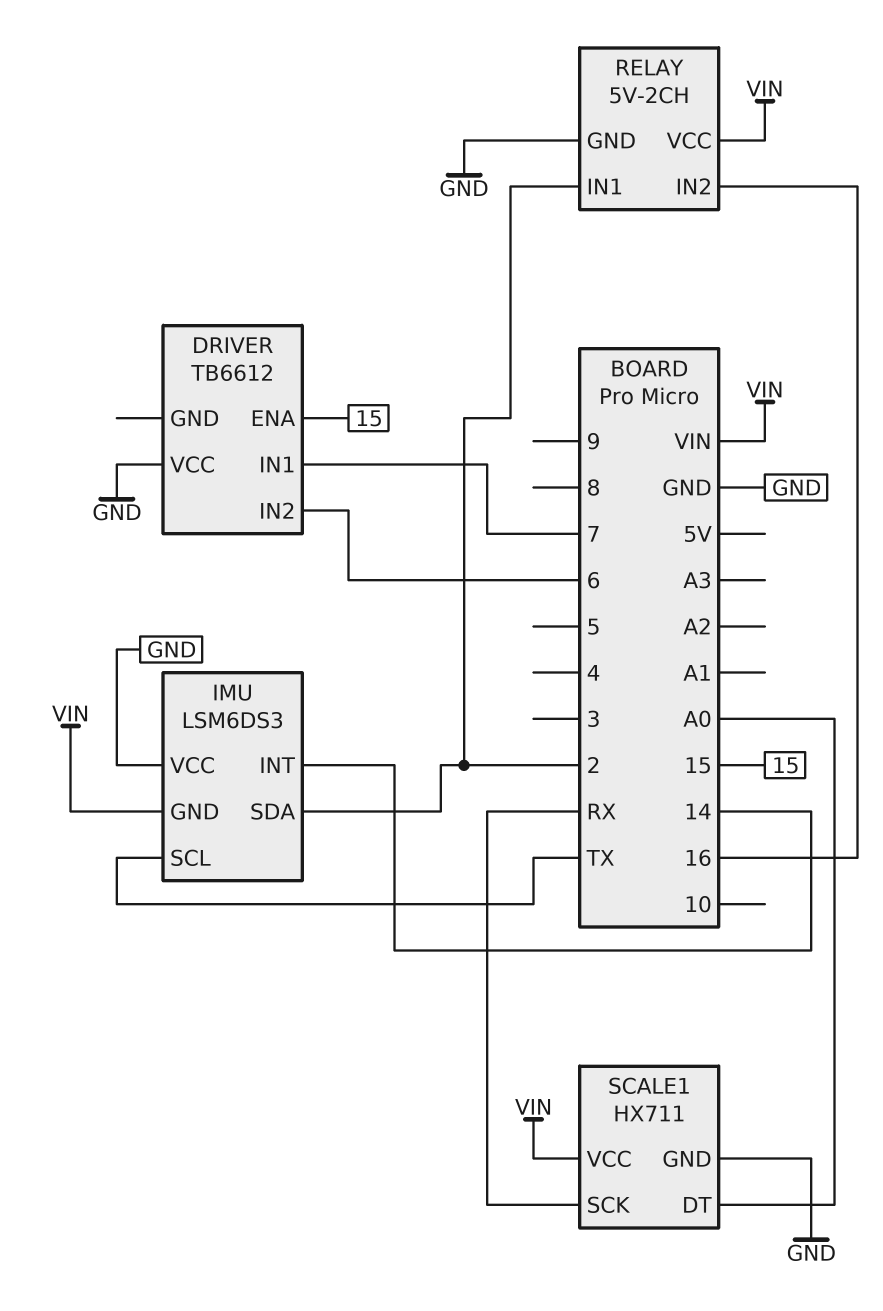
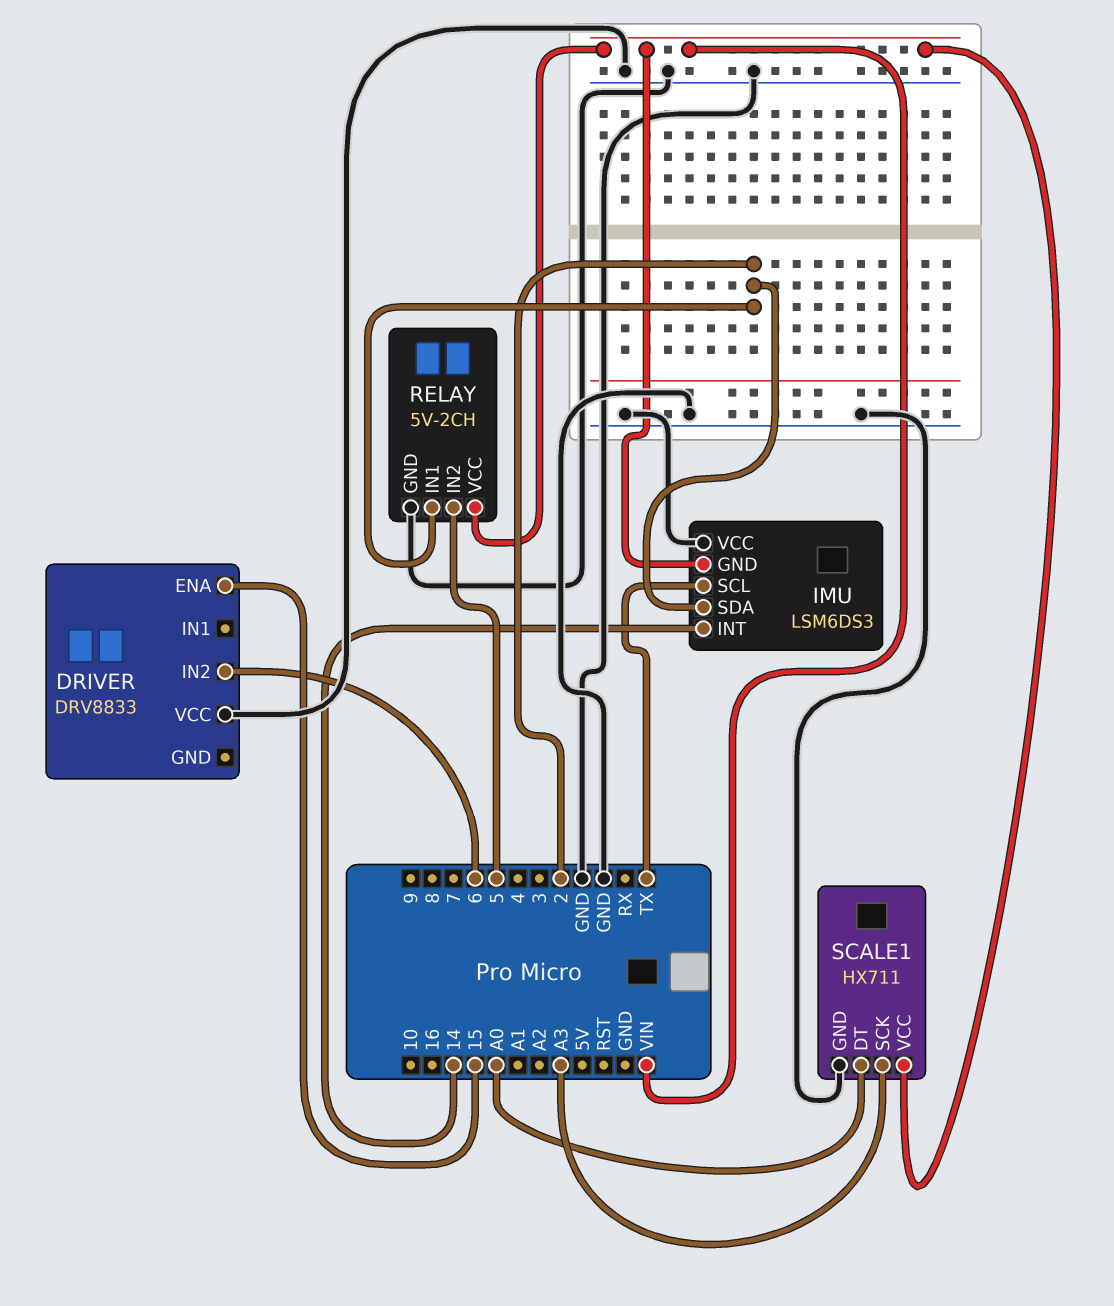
DRIVER: TB6612 -> DRV8833
DRIVER pin IN1: 7 -> none
RELAY pin IN2: 16 -> 5
SCALE1 pin SCK: RX -> A3

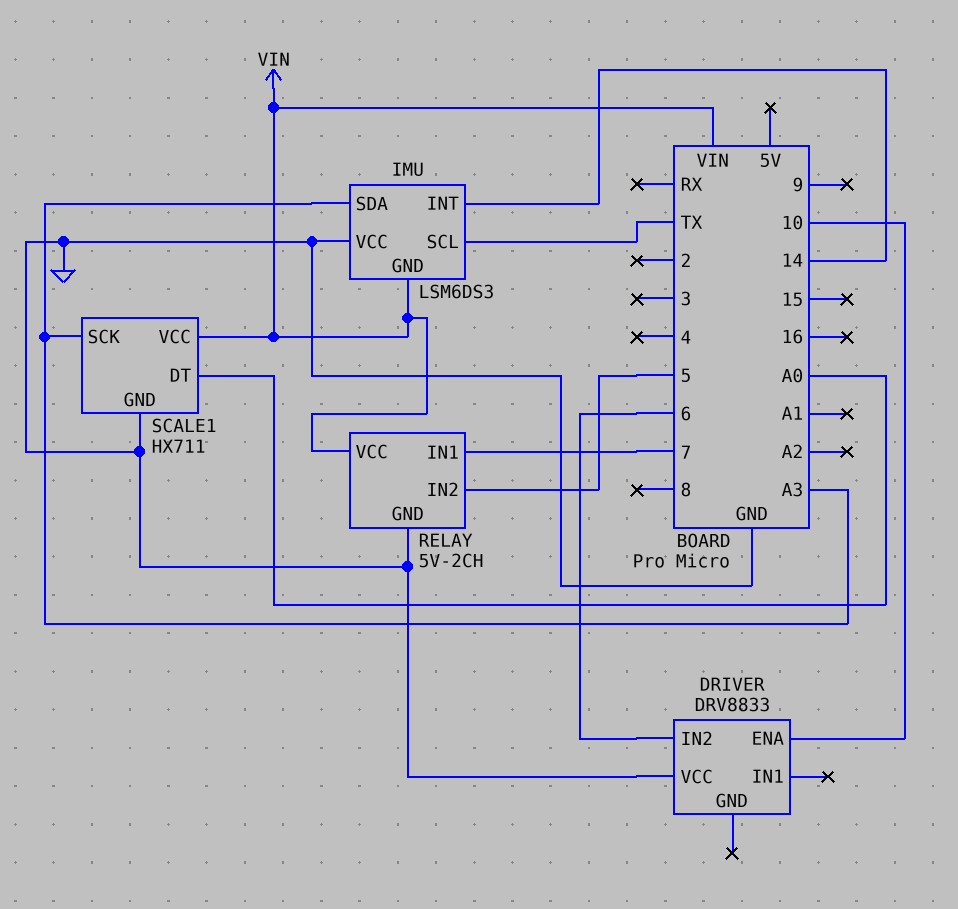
DRIVER pin ENA: 15 -> 10
IMU pin SDA: 2 -> A3
RELAY pin IN1: 2 -> 7

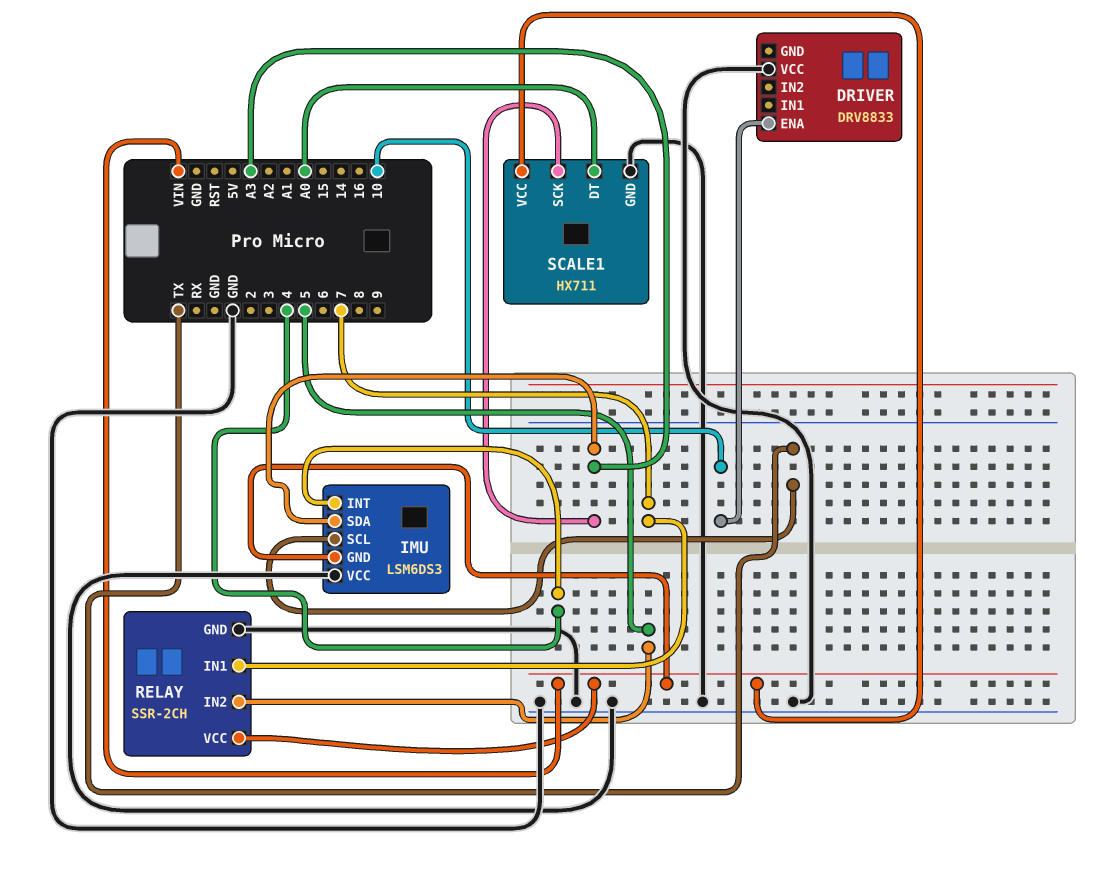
DRIVER pin IN2: 6 -> none
IMU pin INT: 14 -> 4
RELAY: 5V-2CH -> SSR-2CH

